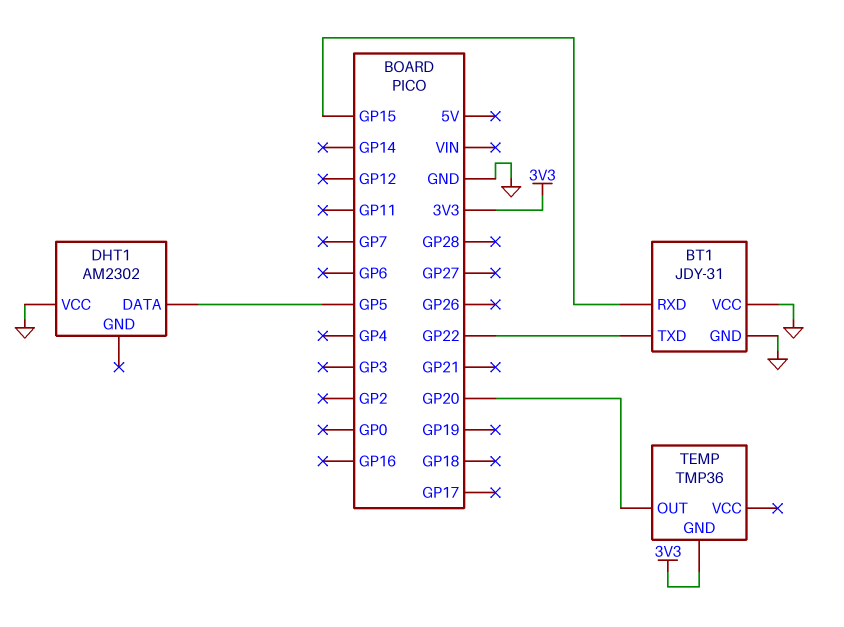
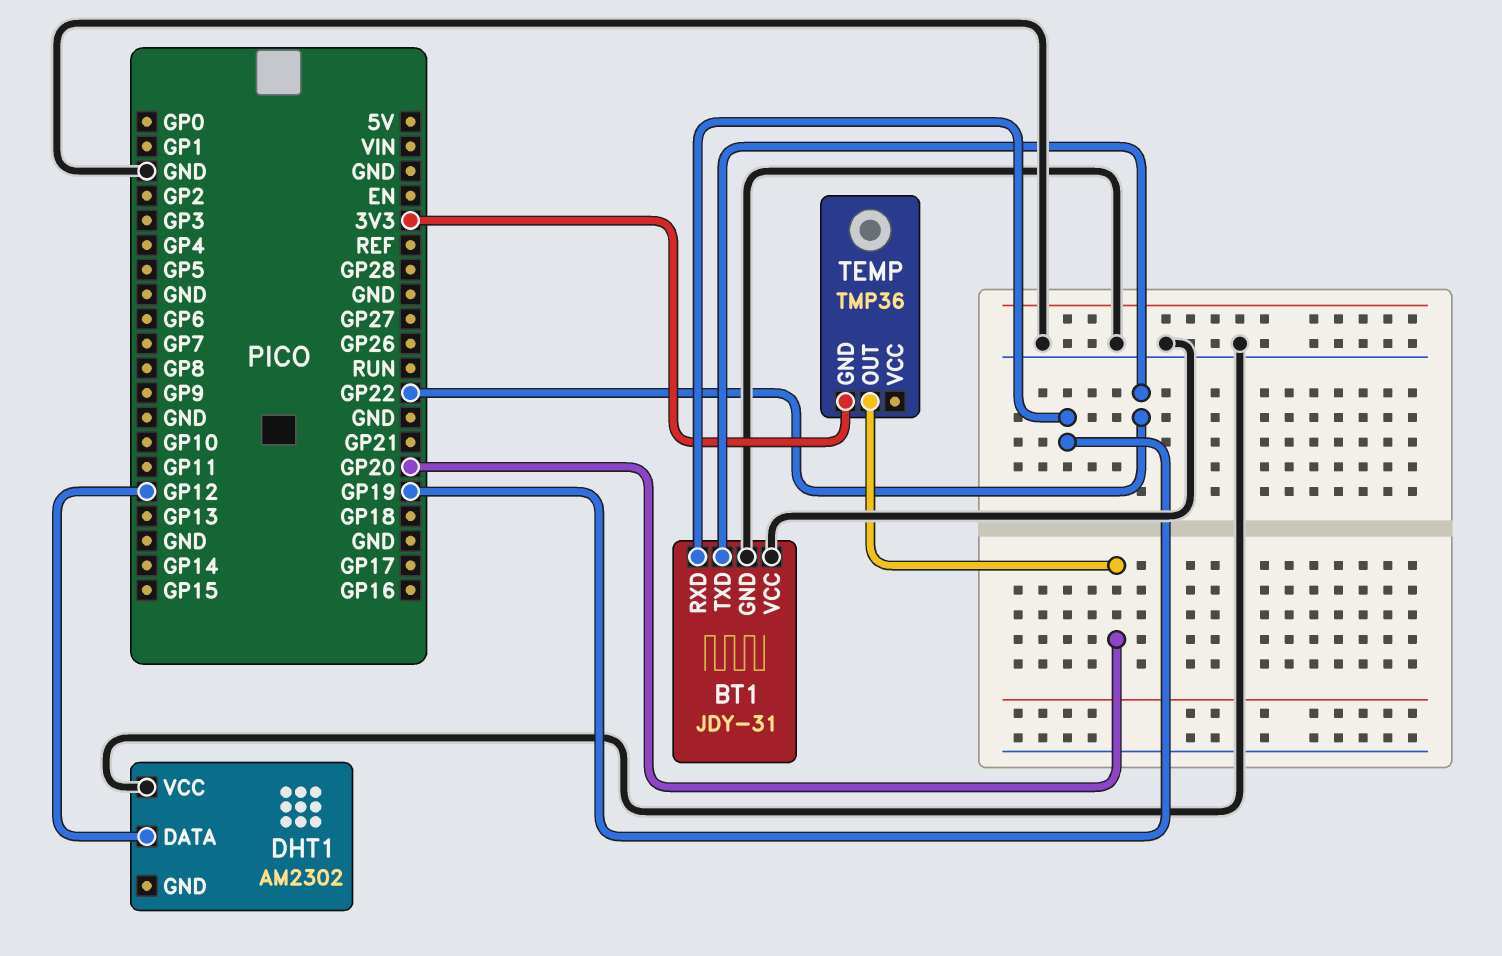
BT1 pin RXD: GP15 -> GP19
DHT1 pin DATA: GP5 -> GP12

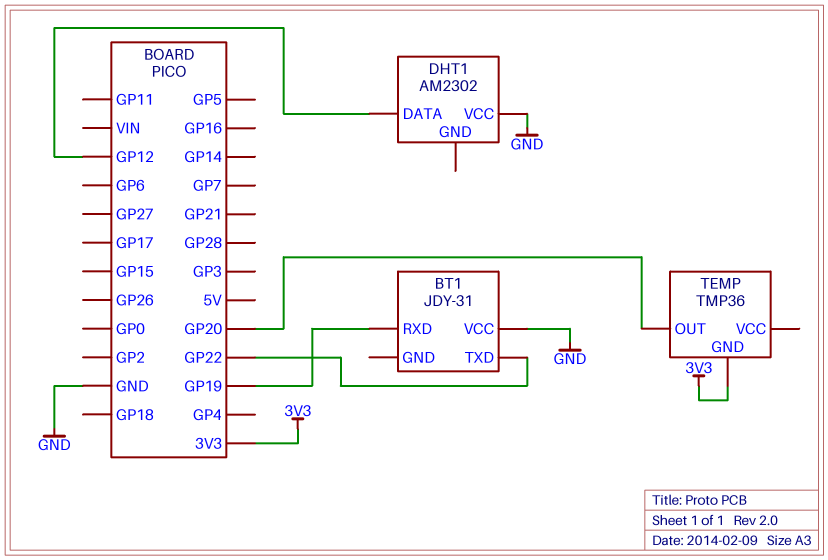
BT1 pin GND: GND -> none

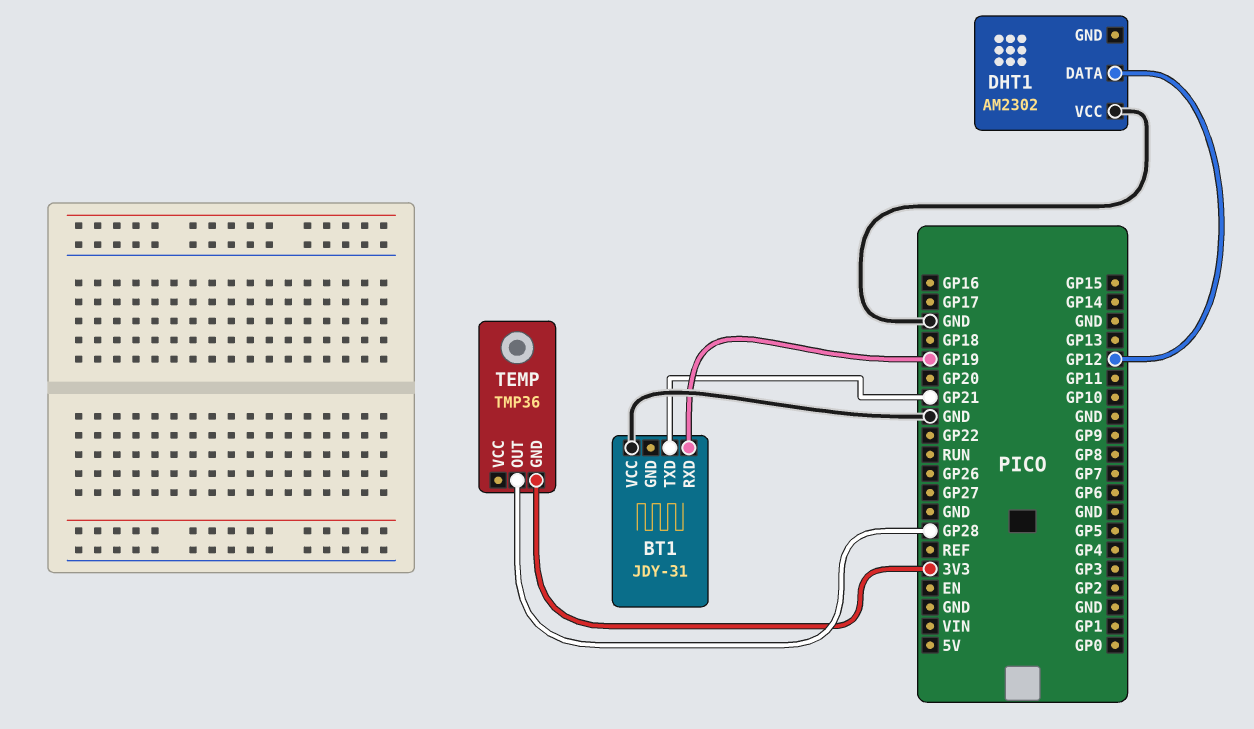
BT1 pin TXD: GP22 -> GP21
TEMP pin OUT: GP20 -> GP28

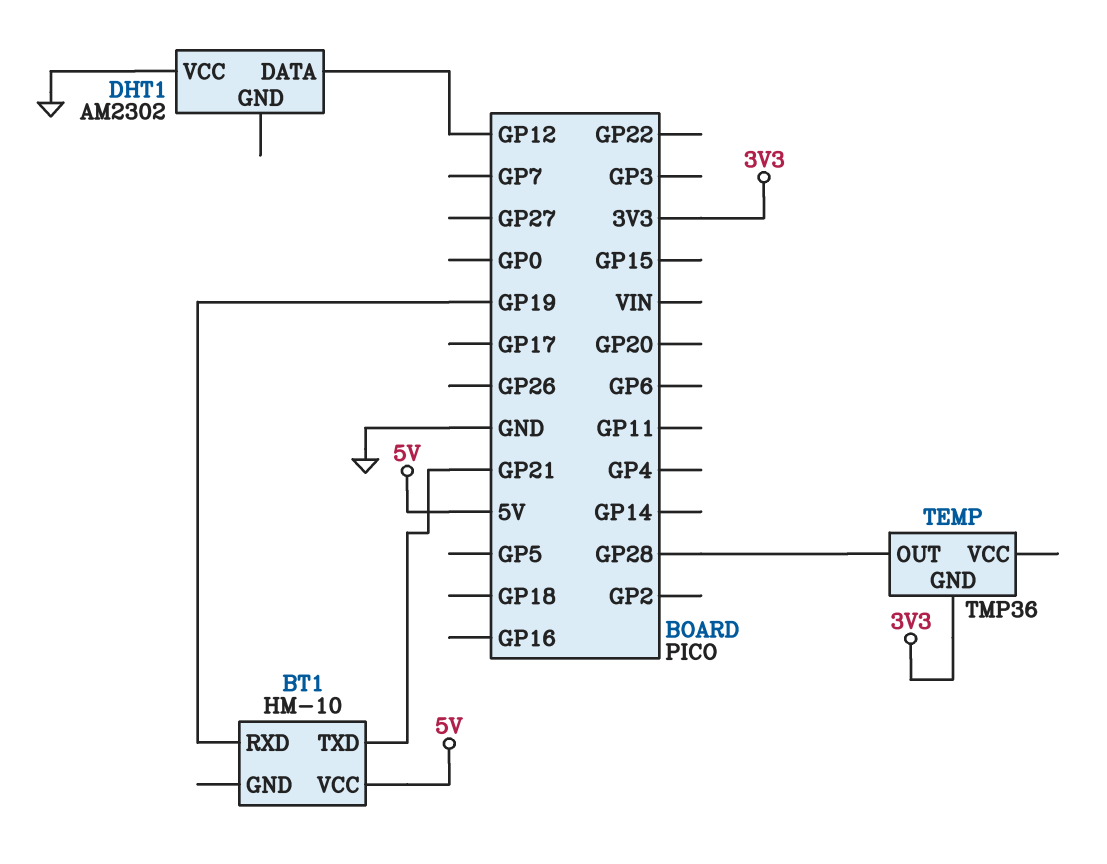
BT1: JDY-31 -> HM-10
BT1 pin VCC: GND -> 5V

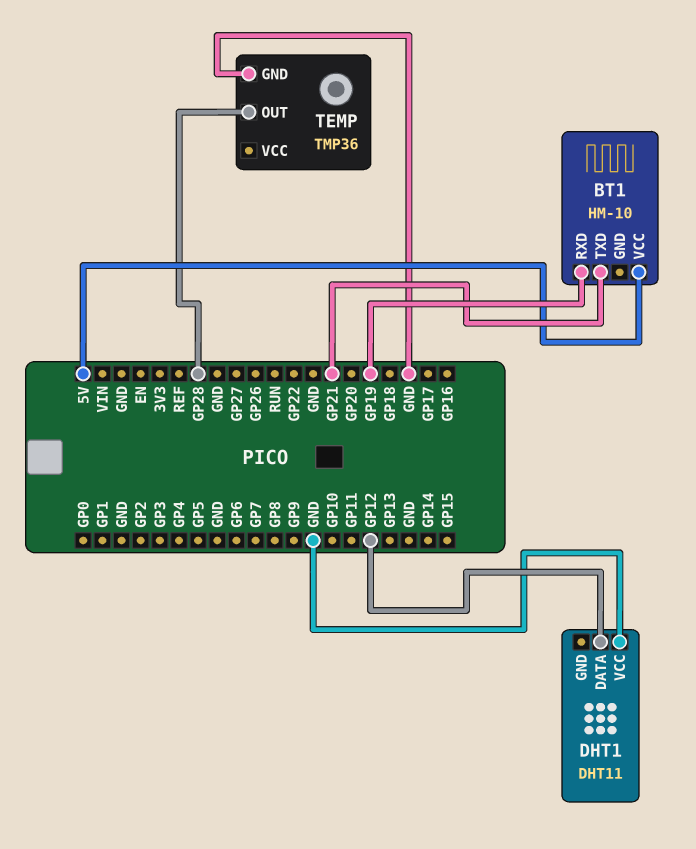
DHT1: AM2302 -> DHT11
TEMP pin GND: 3V3 -> GND

